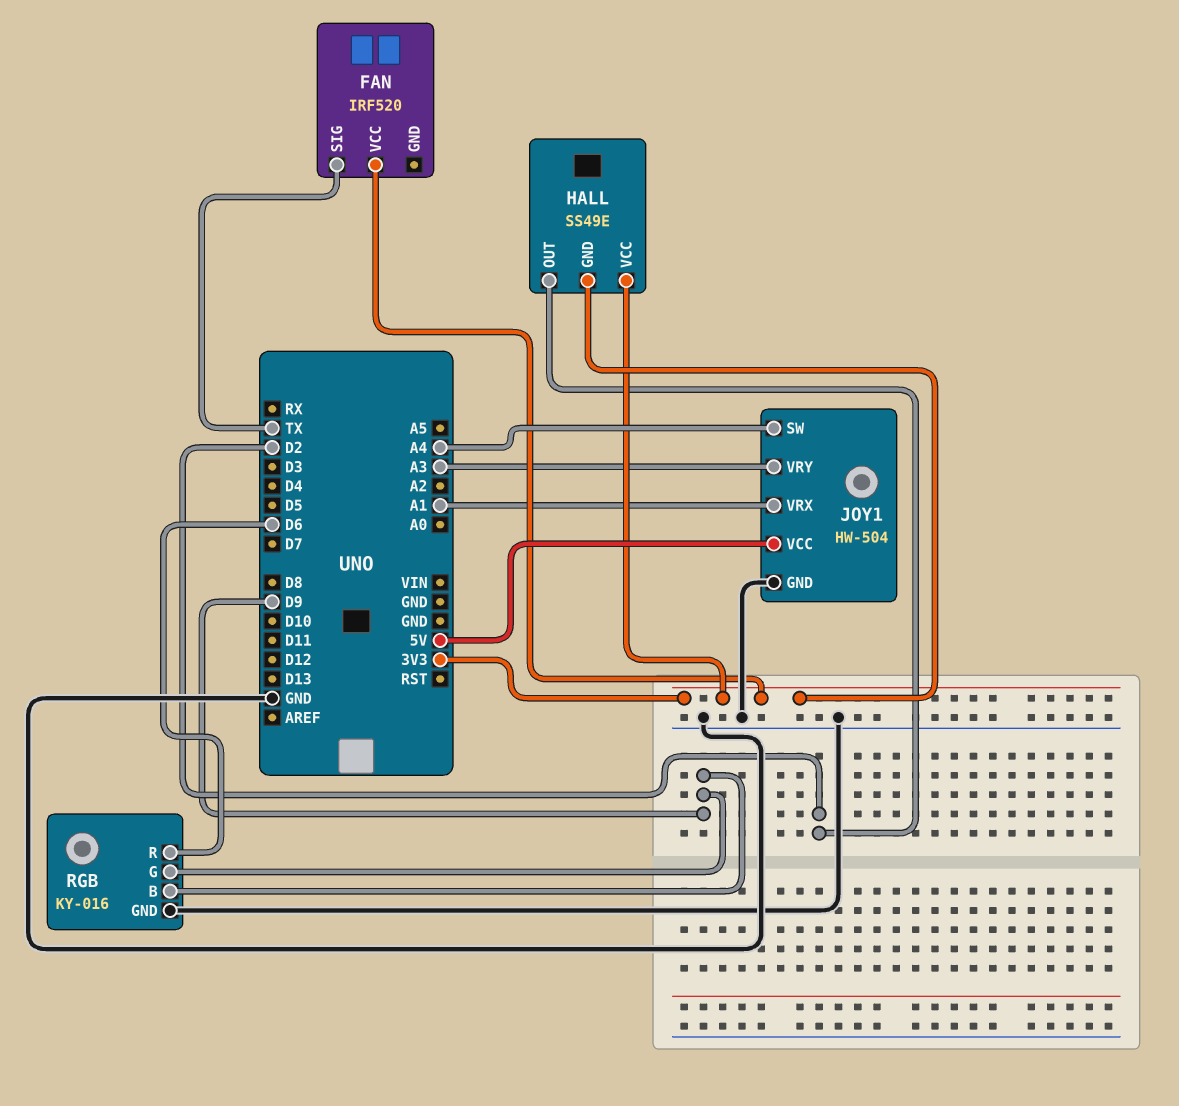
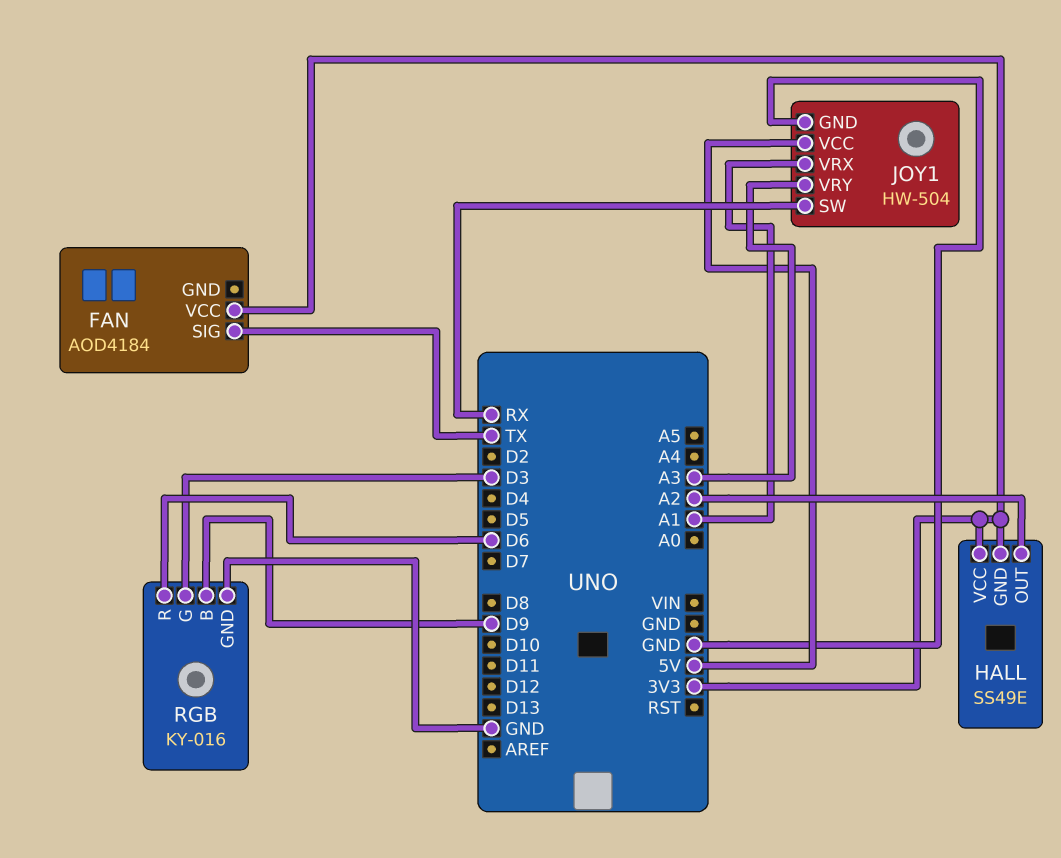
FAN: IRF520 -> AOD4184
HALL pin OUT: D2 -> A2
JOY1 pin SW: A4 -> RX
RGB pin G: D9 -> D3

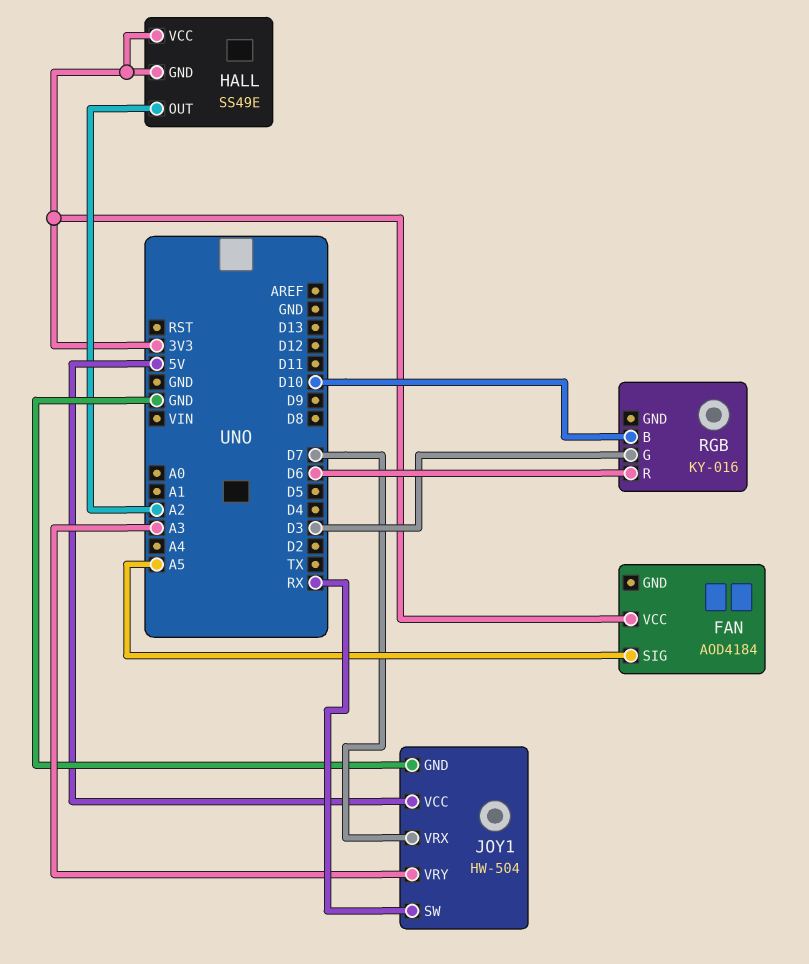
FAN pin SIG: TX -> A5
JOY1 pin VRX: A1 -> D7
RGB pin B: D9 -> D10
RGB pin GND: GND -> none

